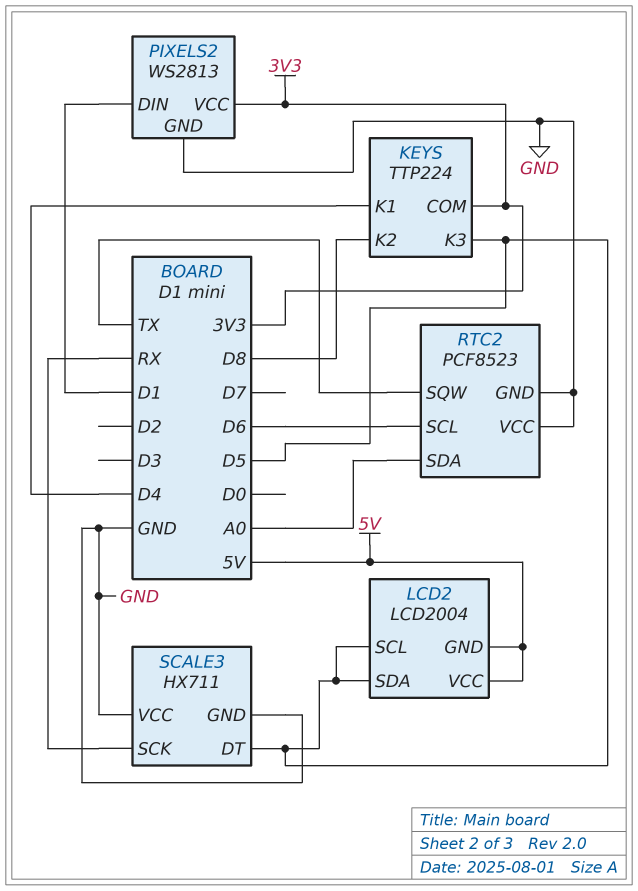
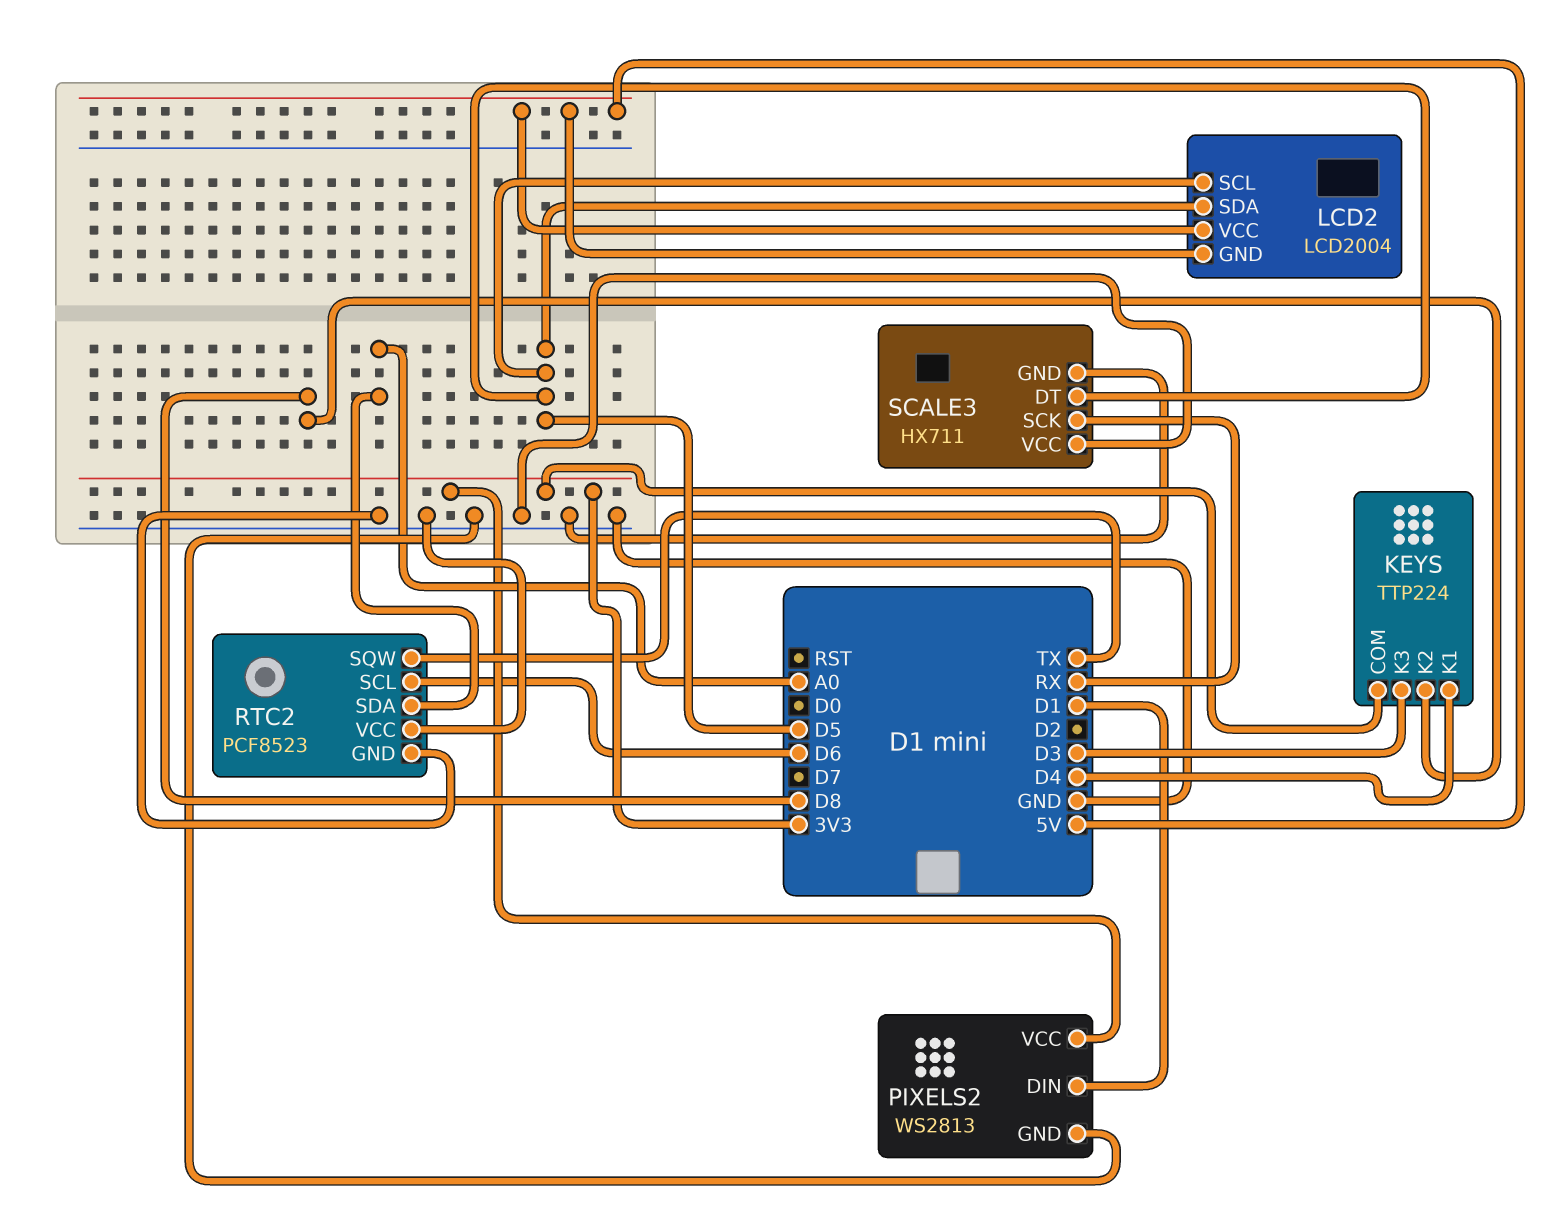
KEYS pin K3: D5 -> D3

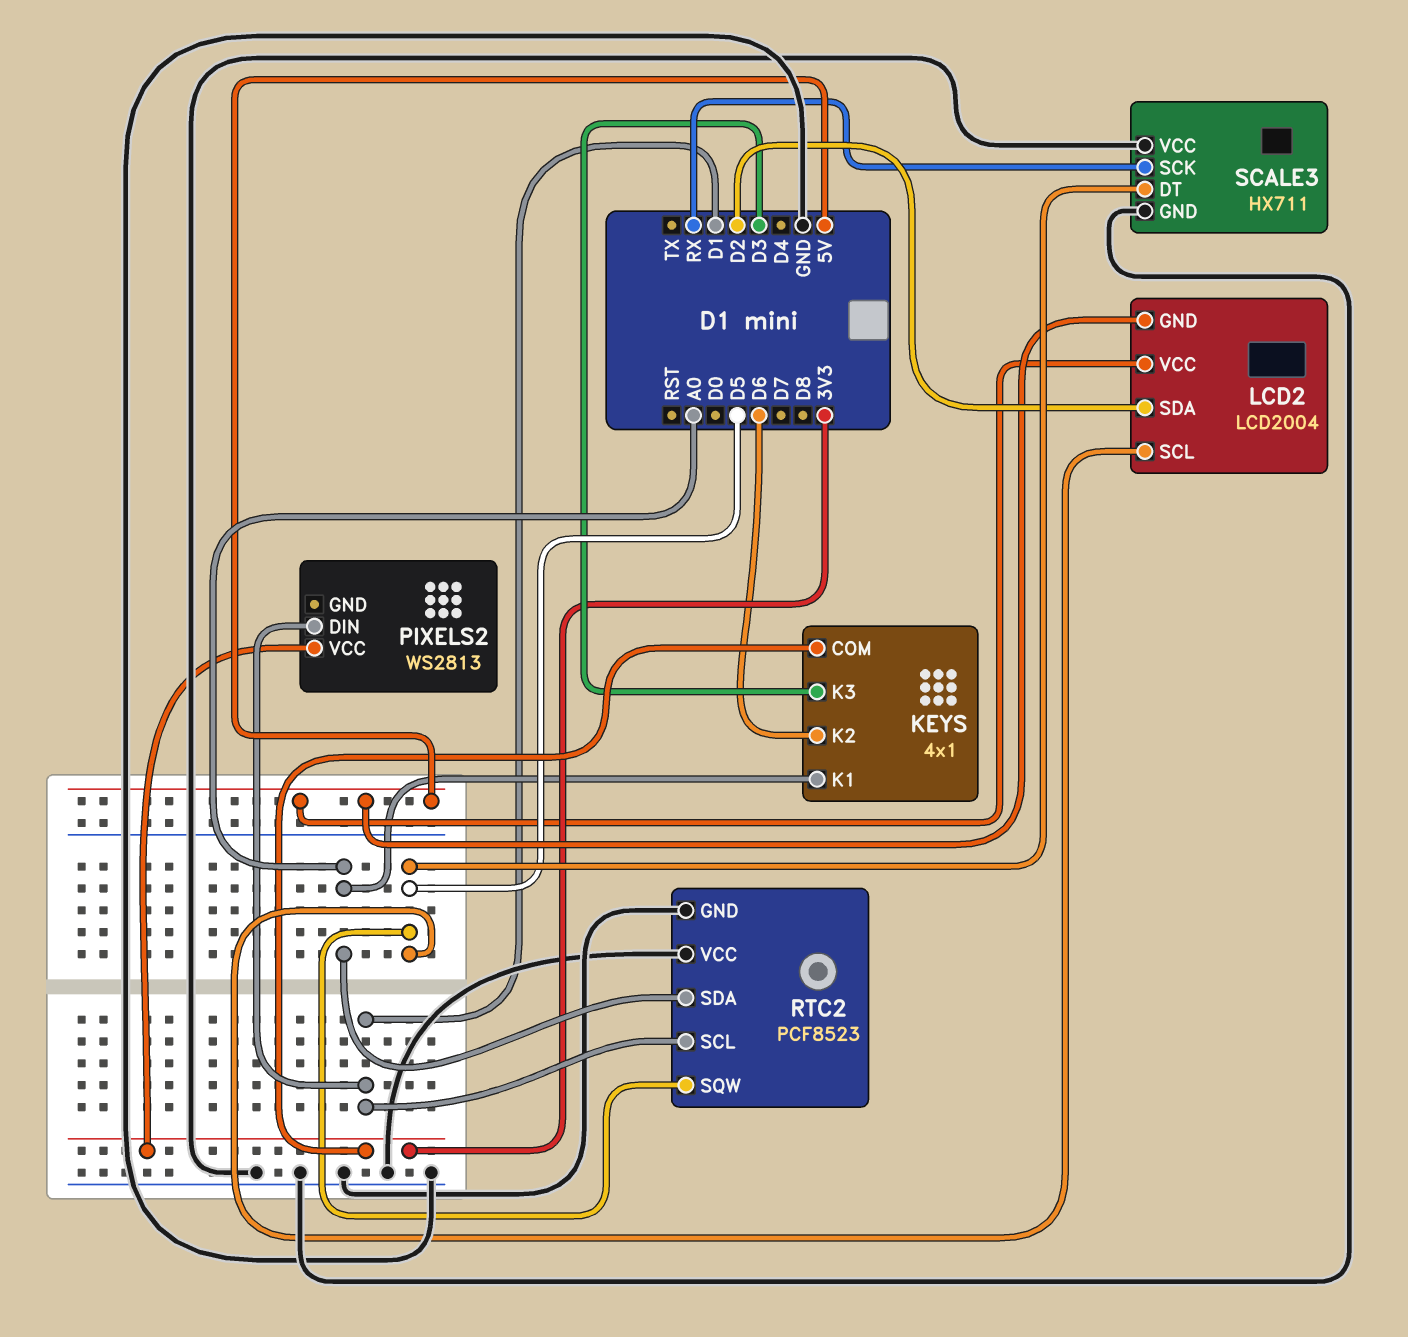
KEYS: TTP224 -> 4x1
KEYS pin K1: D4 -> A0
KEYS pin K2: D8 -> D6
LCD2 pin SDA: D5 -> D2
PIXELS2 pin GND: GND -> none
RTC2 pin SCL: D6 -> D1
RTC2 pin SQW: TX -> D5

